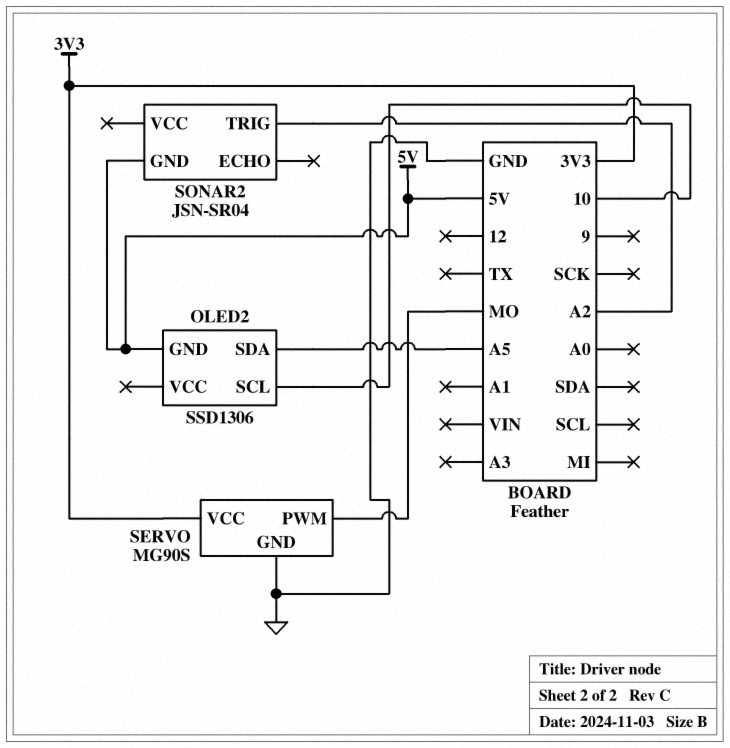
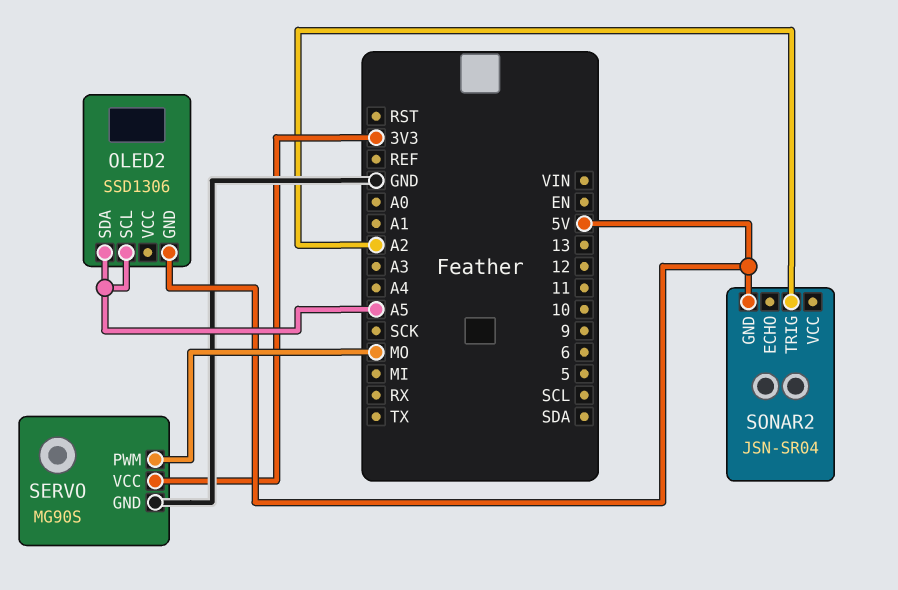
OLED2 pin SCL: 10 -> A5

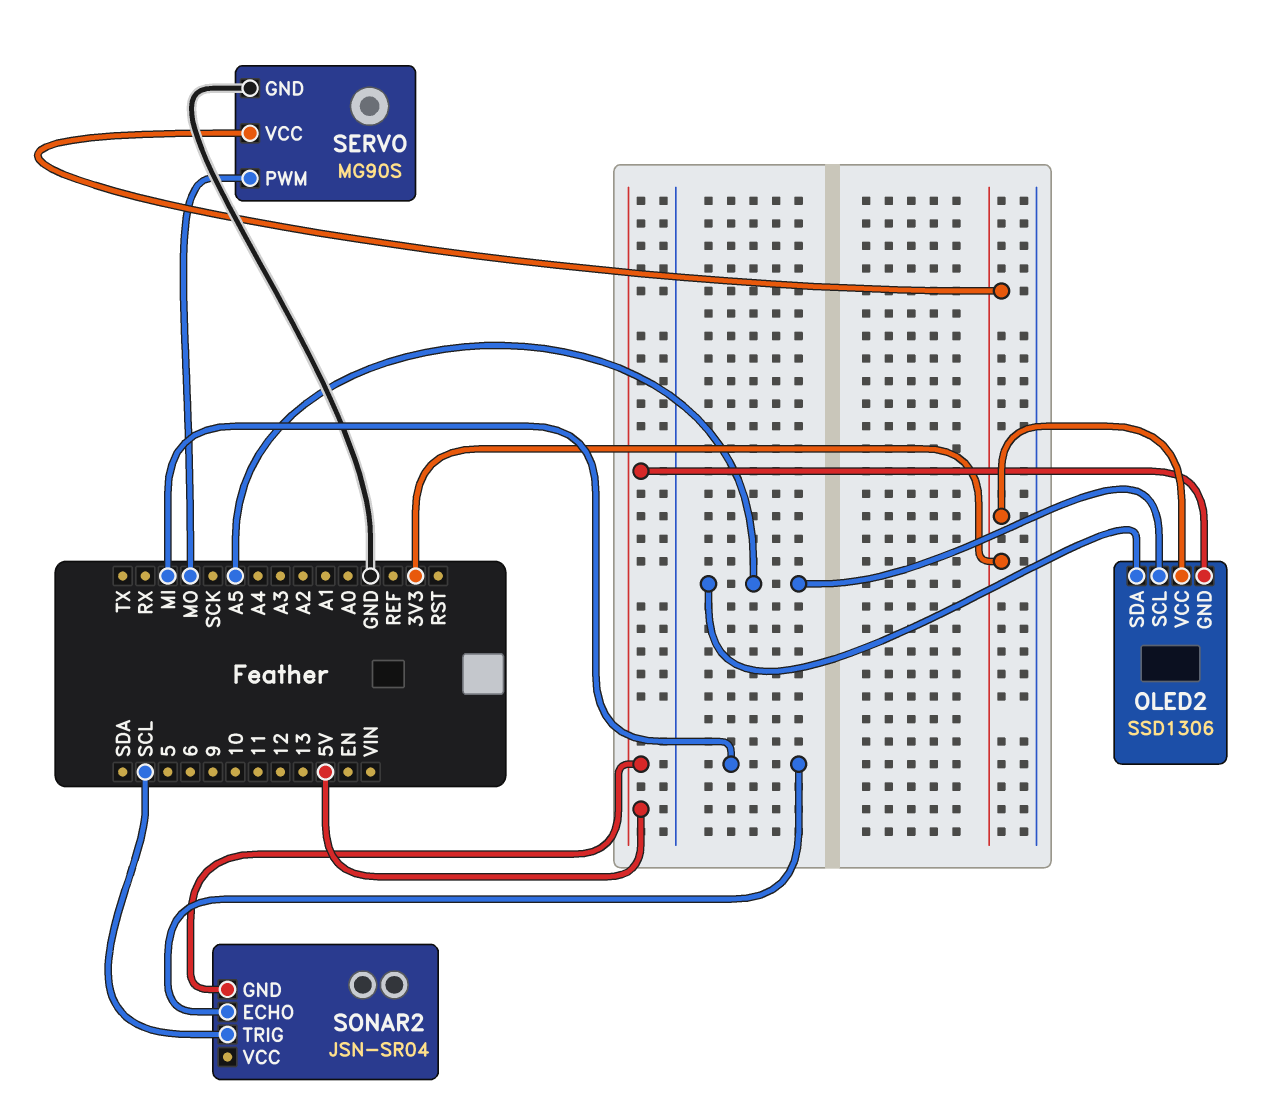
OLED2 pin VCC: none -> 3V3
SONAR2 pin ECHO: none -> MI
SONAR2 pin TRIG: A2 -> SCL

